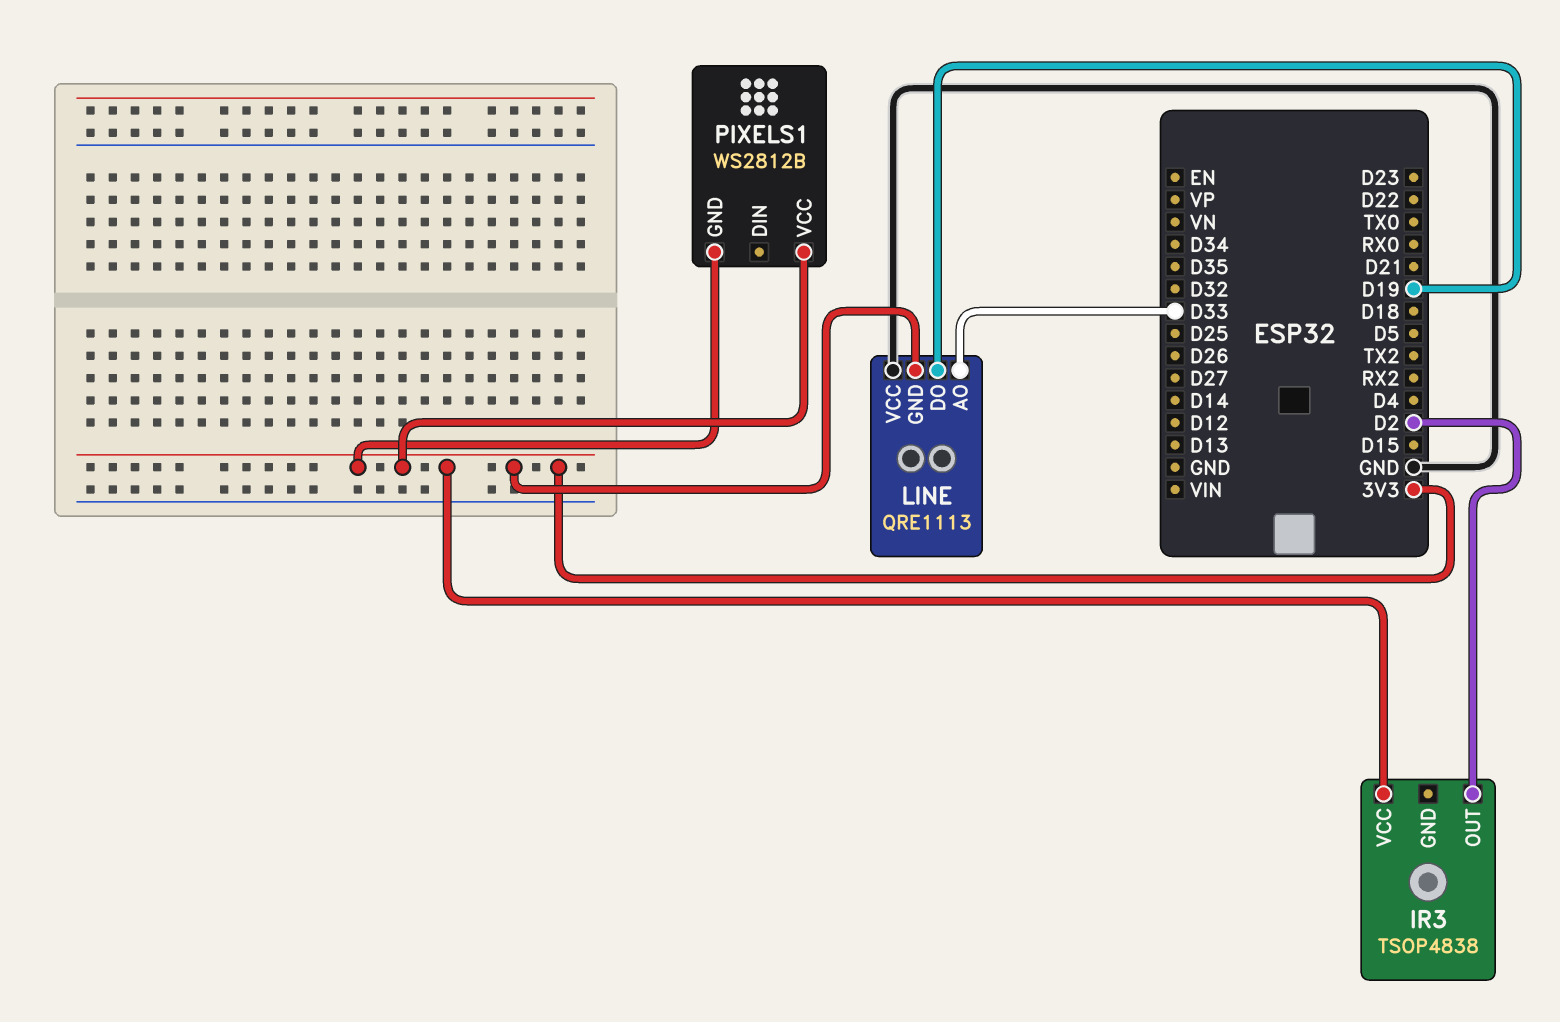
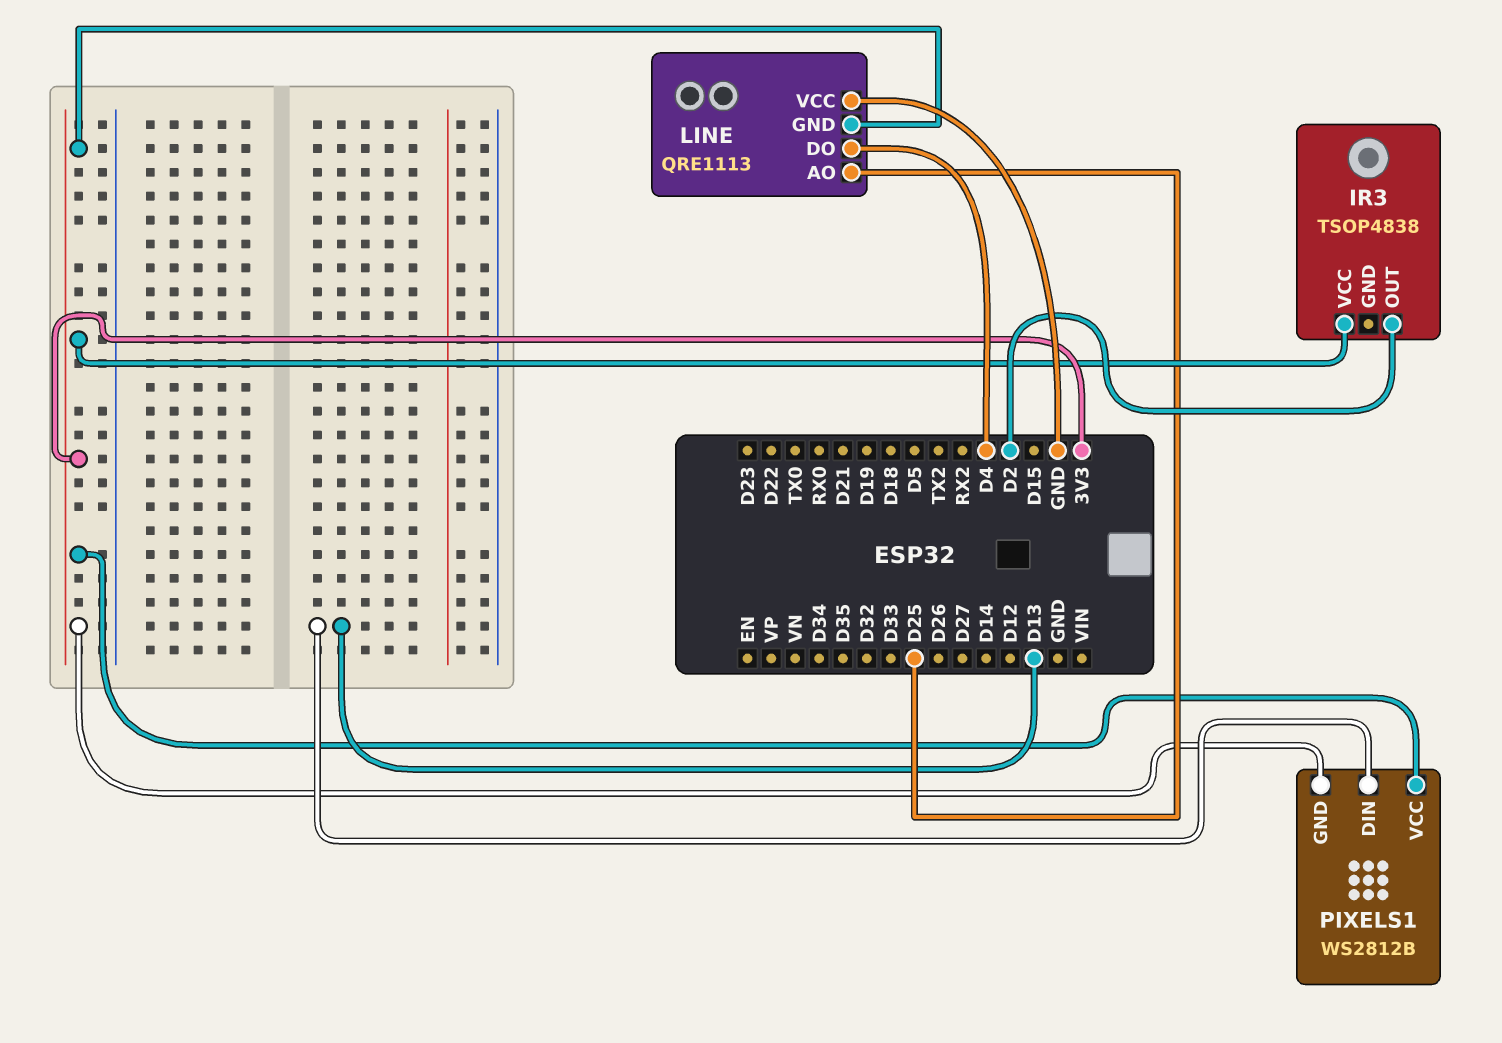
LINE pin AO: D33 -> D25
LINE pin DO: D19 -> D4
PIXELS1 pin DIN: none -> D13

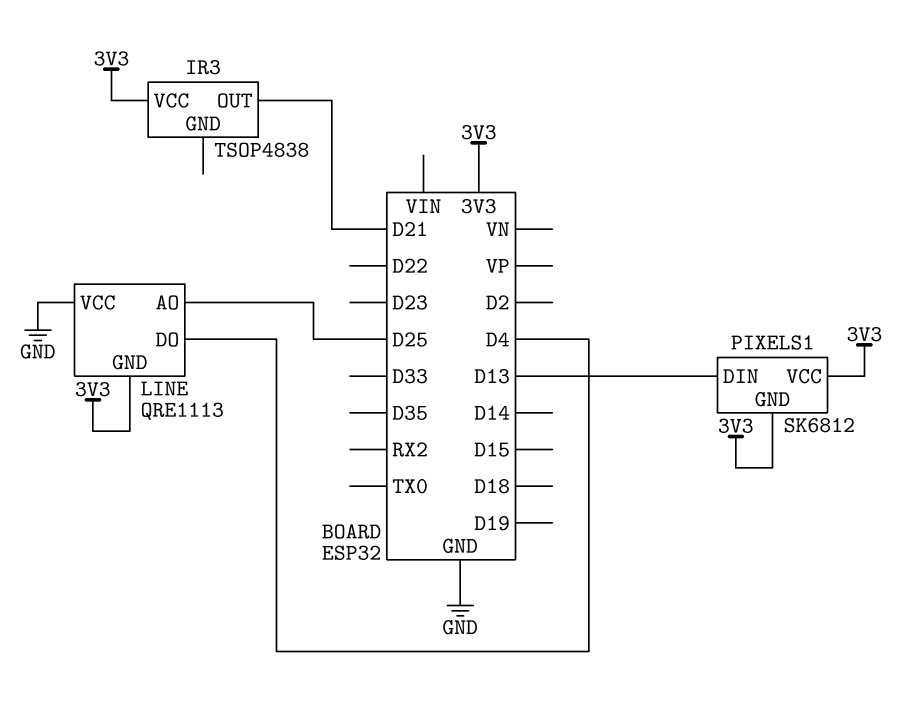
IR3 pin OUT: D2 -> D21
PIXELS1: WS2812B -> SK6812

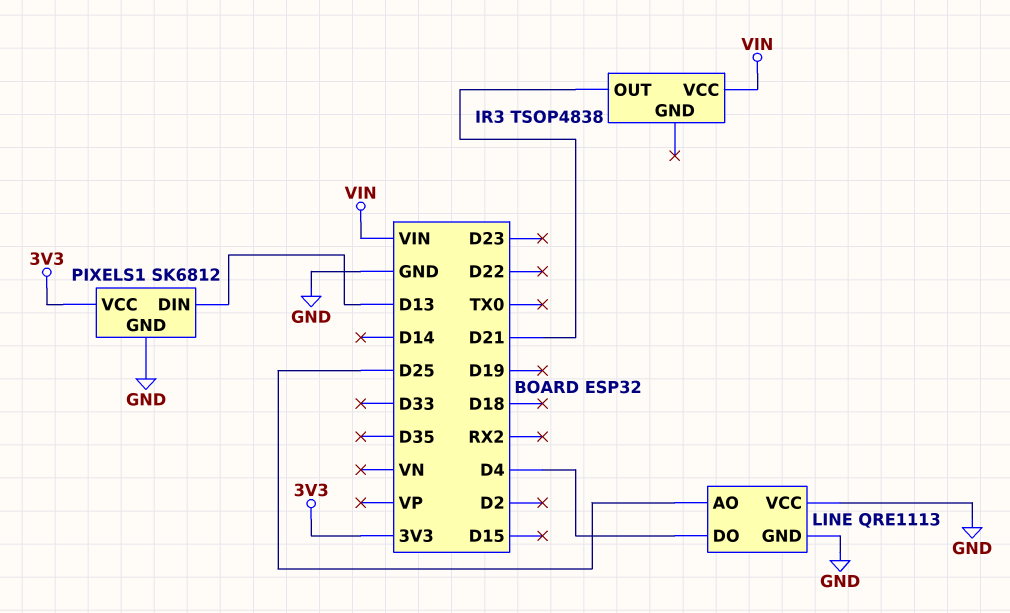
IR3 pin VCC: 3V3 -> VIN
LINE pin GND: 3V3 -> GND
PIXELS1 pin GND: 3V3 -> GND

